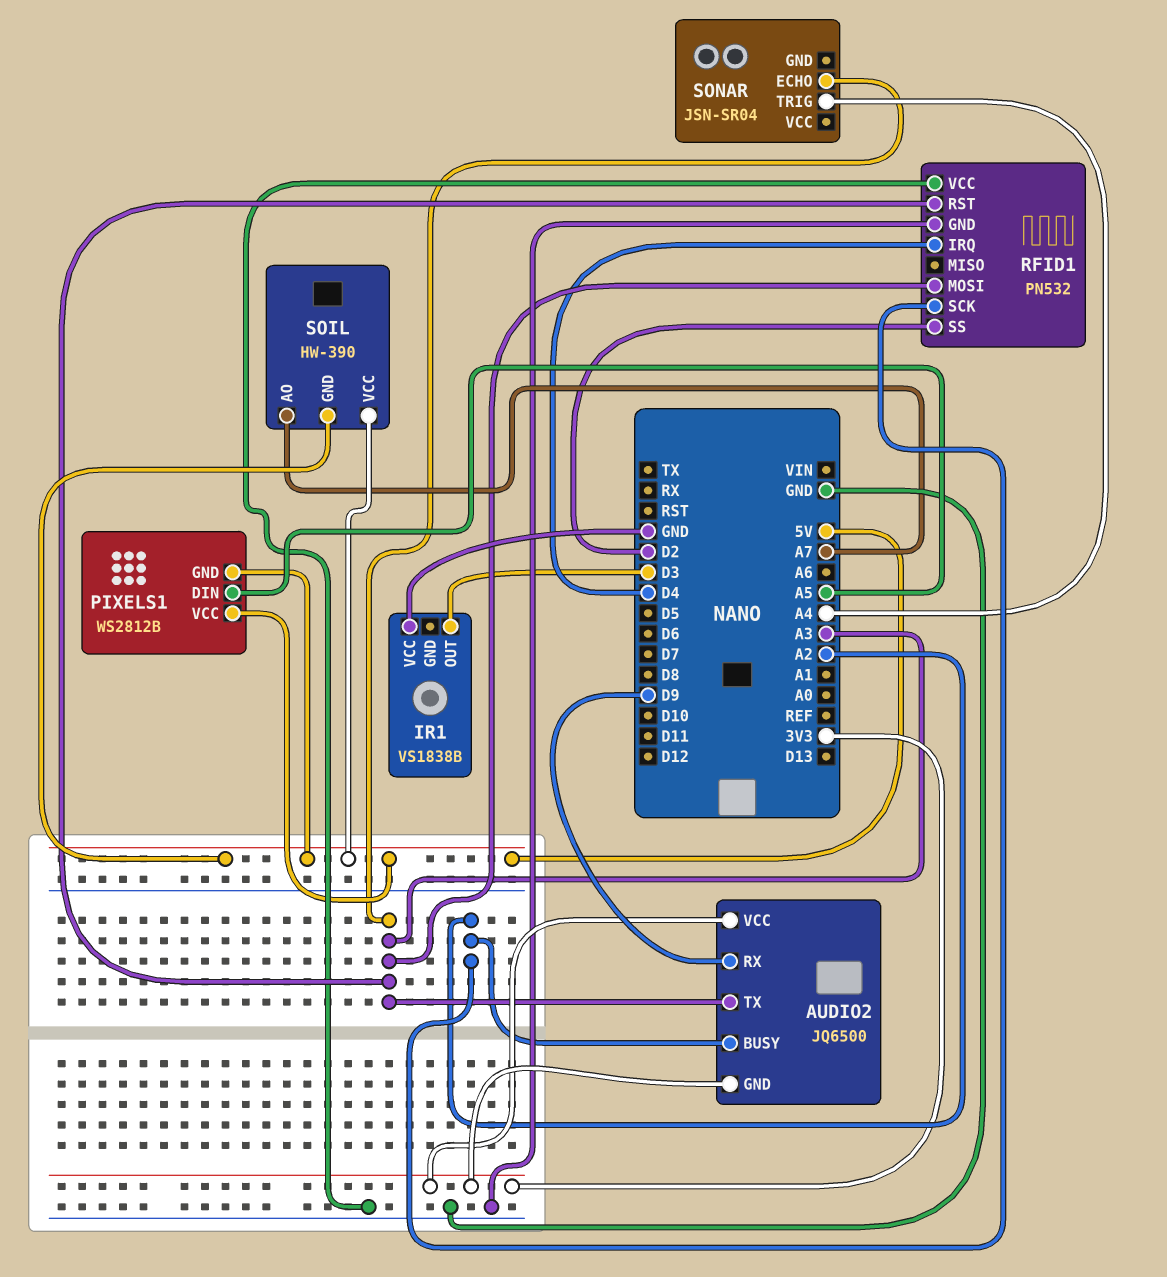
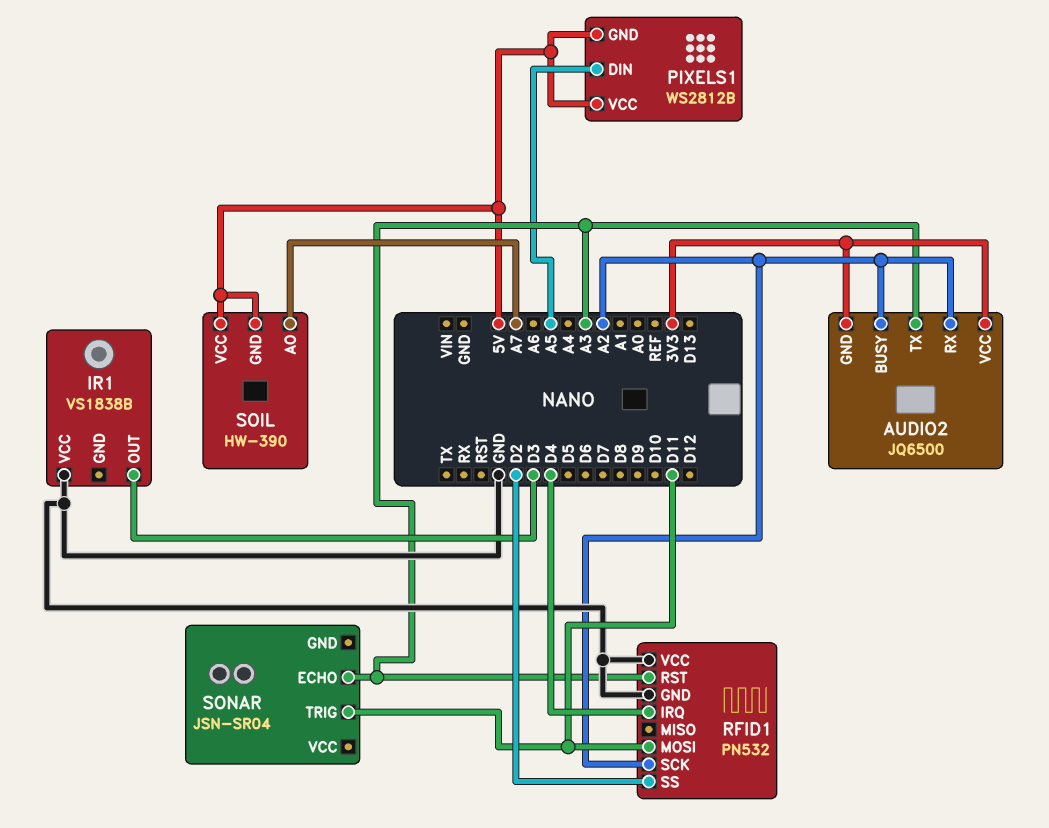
AUDIO2 pin RX: D9 -> A2
RFID1 pin MOSI: A3 -> D11
SONAR pin TRIG: A4 -> D11

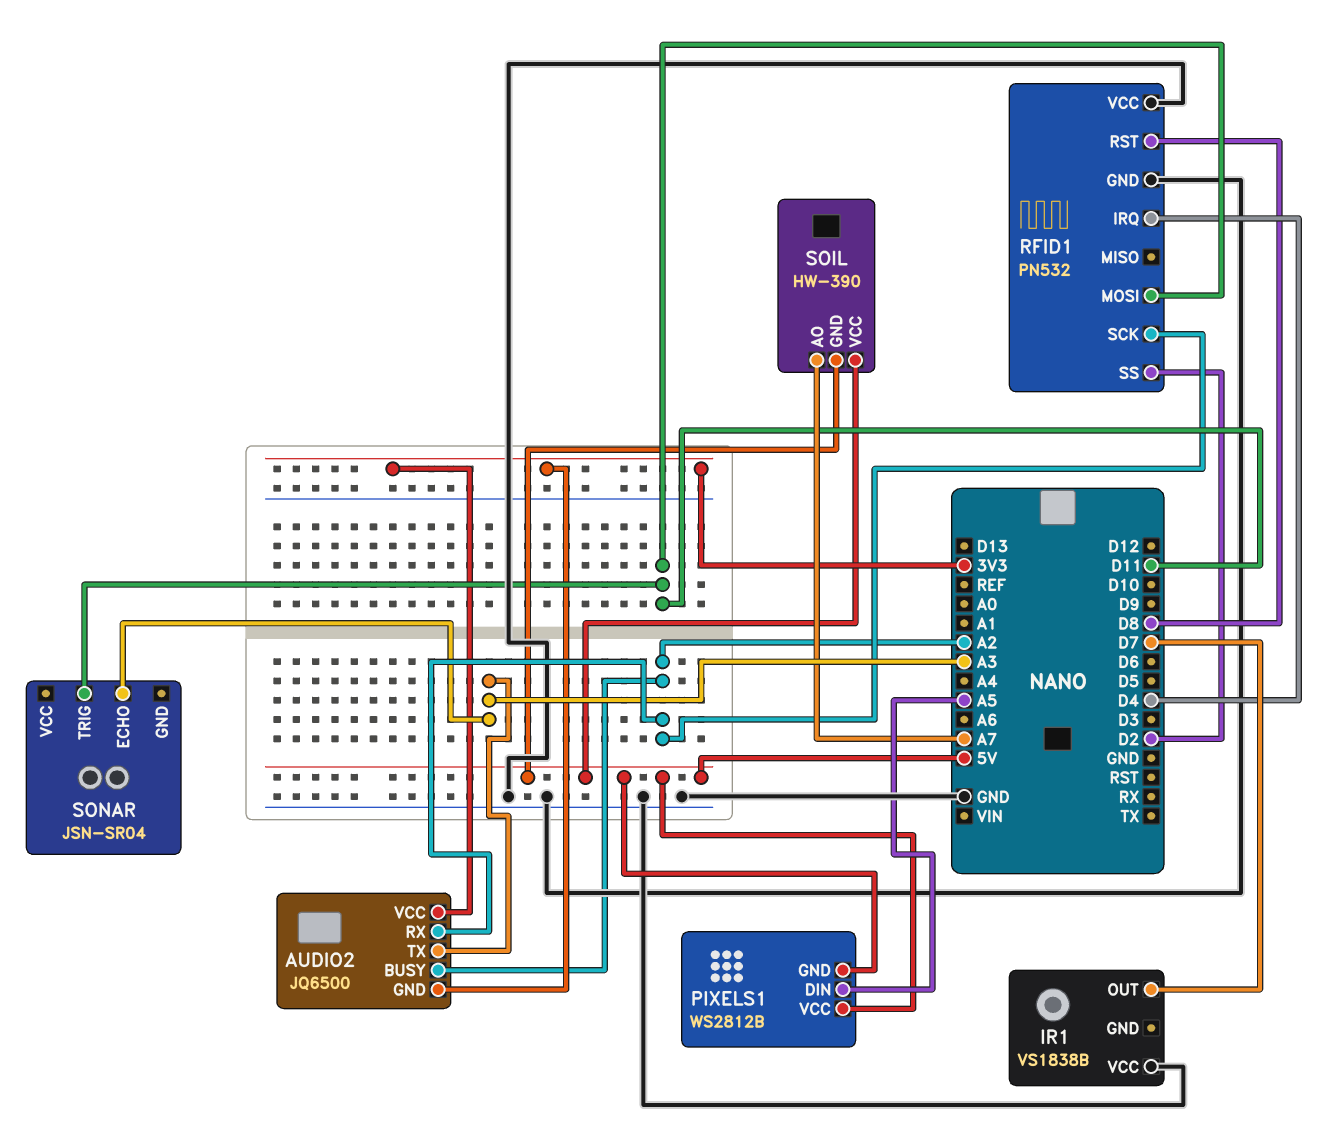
IR1 pin OUT: D3 -> D7
RFID1 pin RST: A3 -> D8

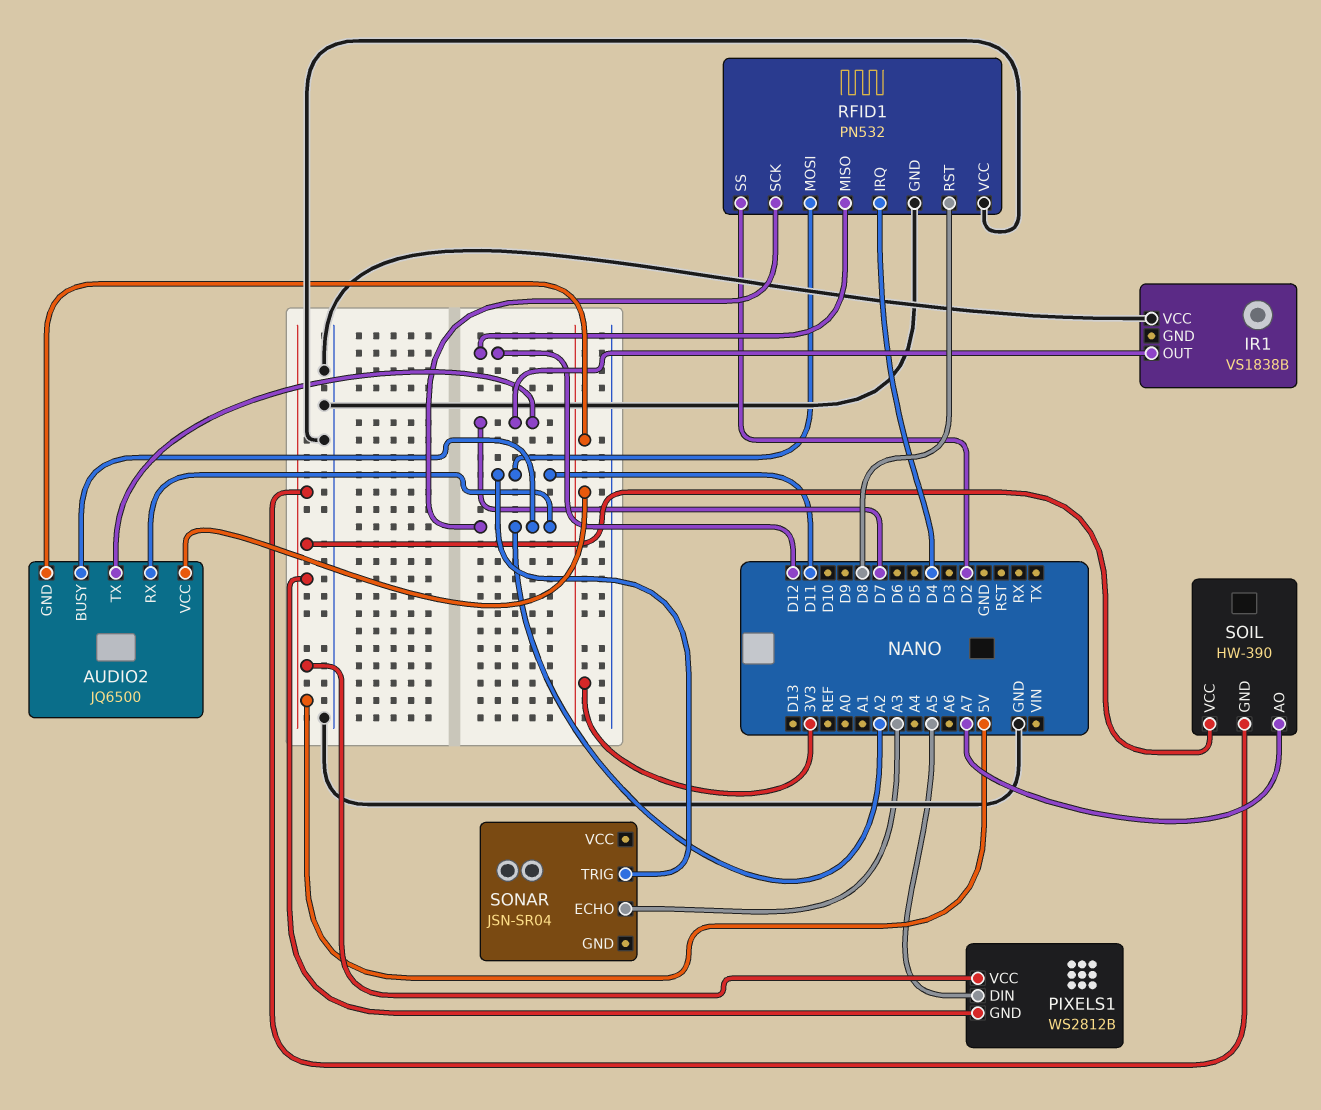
AUDIO2 pin TX: A3 -> D7
RFID1 pin MISO: none -> D12

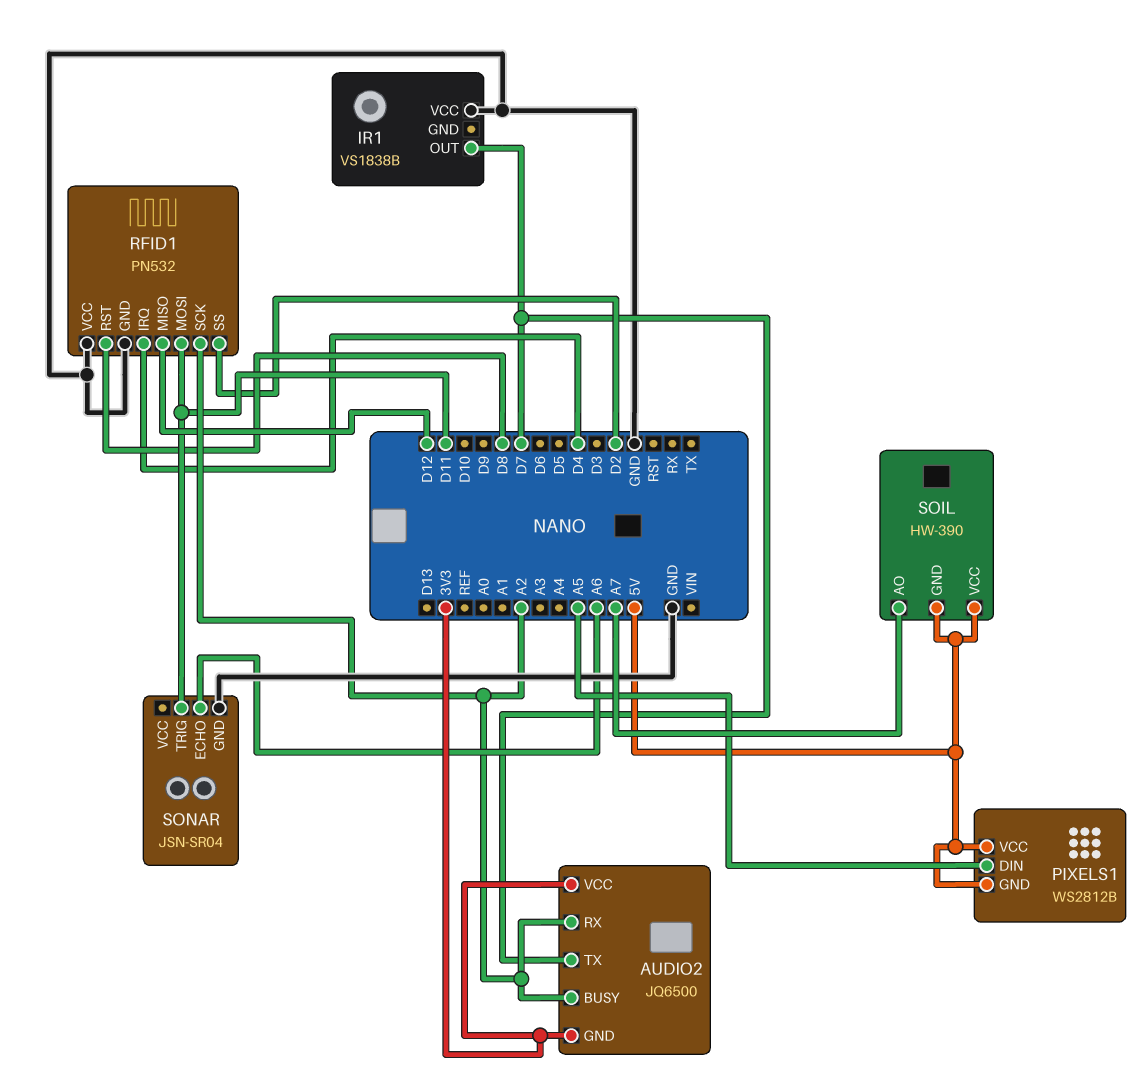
SONAR pin ECHO: A3 -> A6
SONAR pin GND: none -> GND

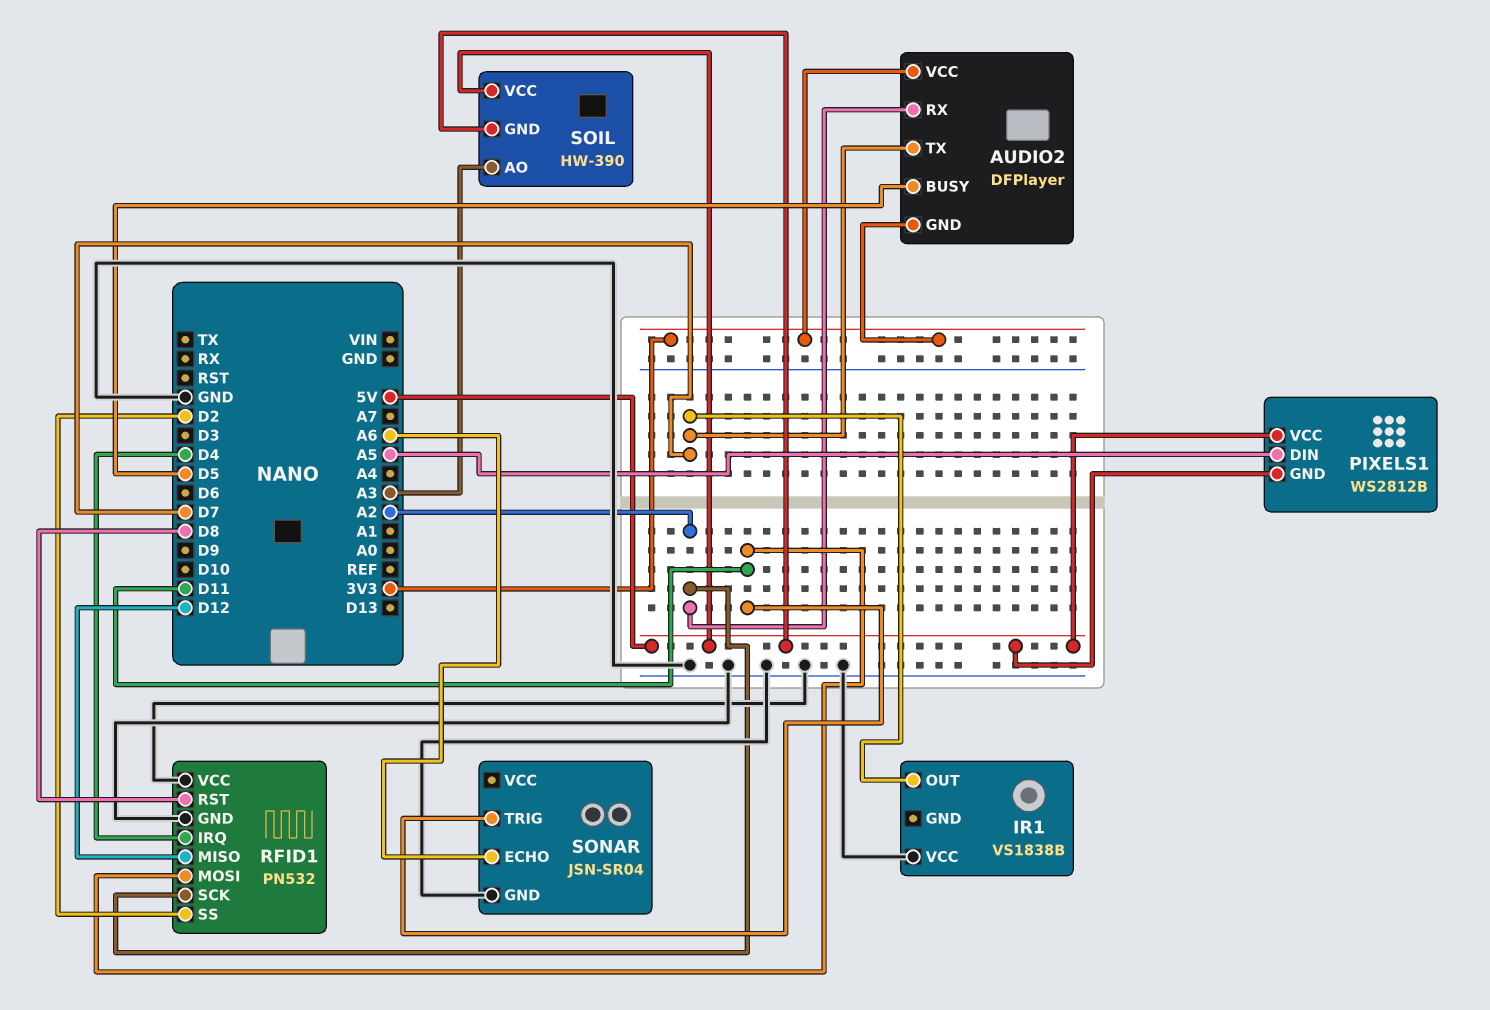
AUDIO2: JQ6500 -> DFPlayer
AUDIO2 pin BUSY: A2 -> D5
SOIL pin AO: A7 -> A3

